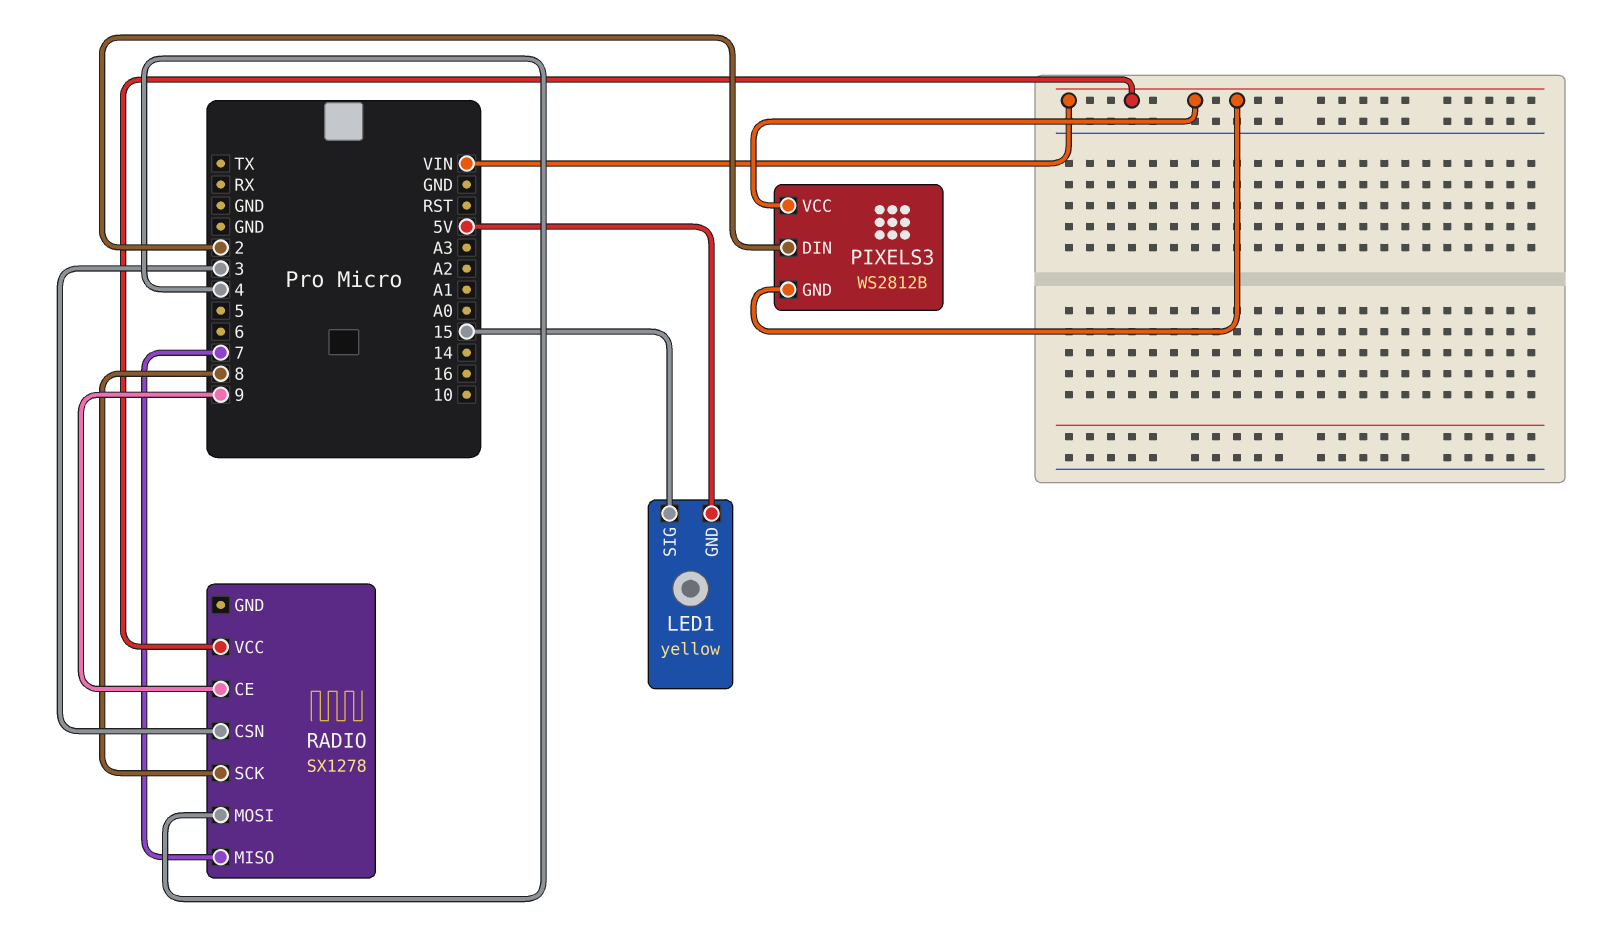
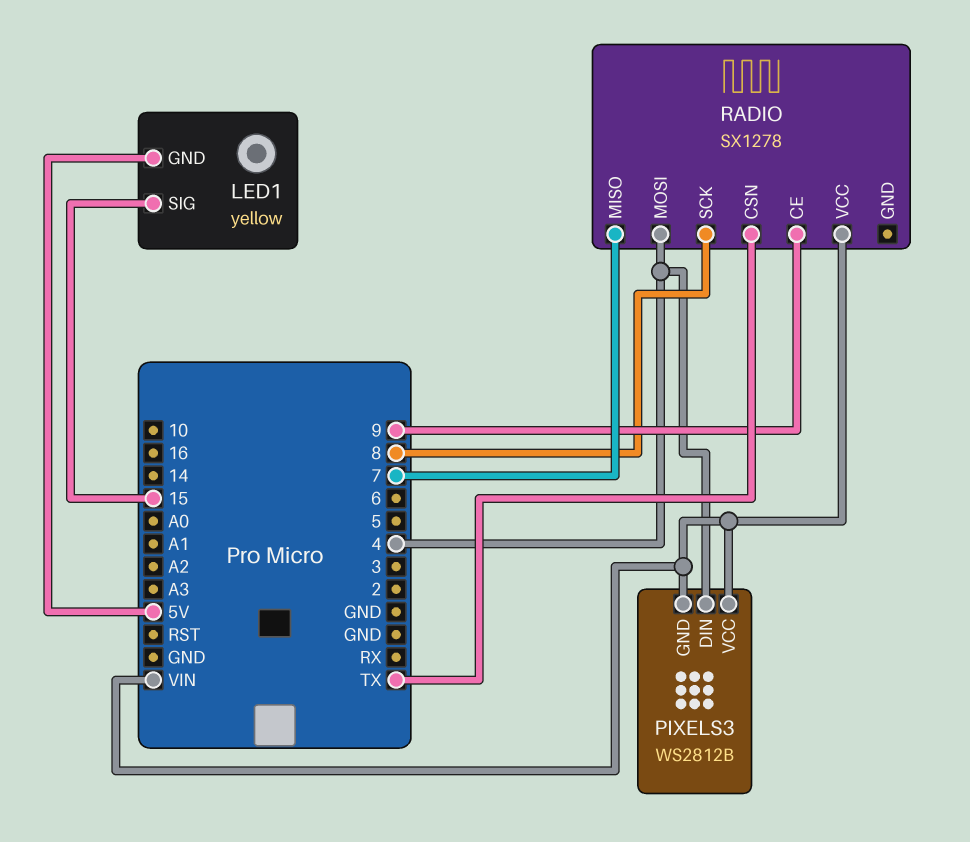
PIXELS3 pin DIN: 2 -> 4
RADIO pin CSN: 3 -> TX

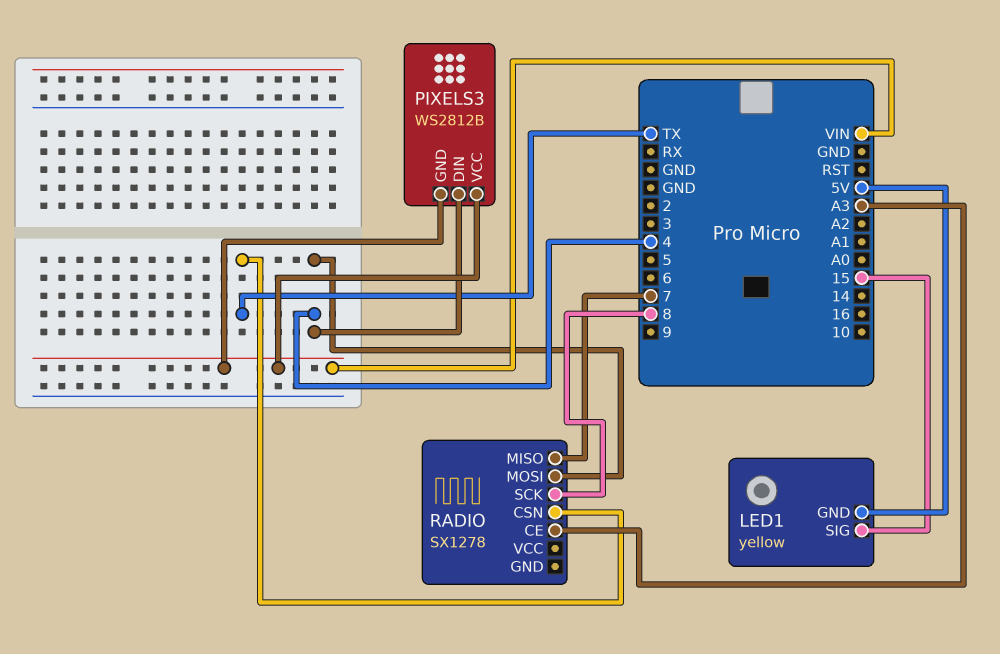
RADIO pin CE: 9 -> A3
RADIO pin VCC: VIN -> none

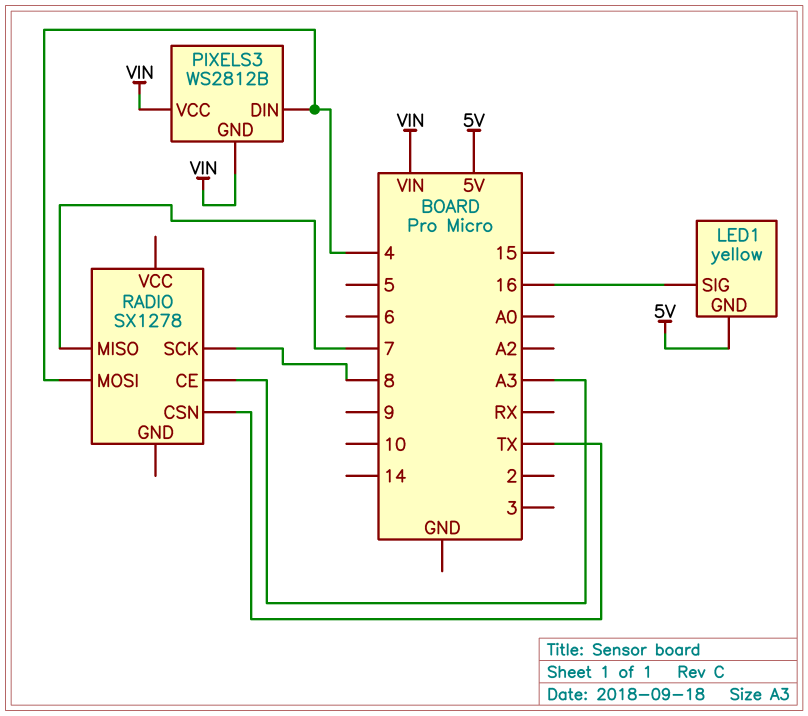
LED1 pin SIG: 15 -> 16

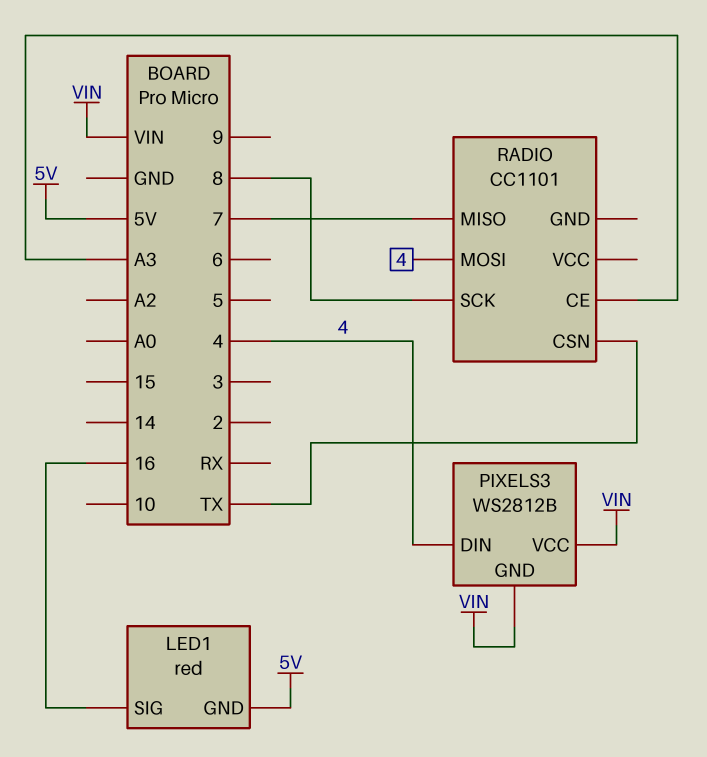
LED1: yellow -> red
RADIO: SX1278 -> CC1101

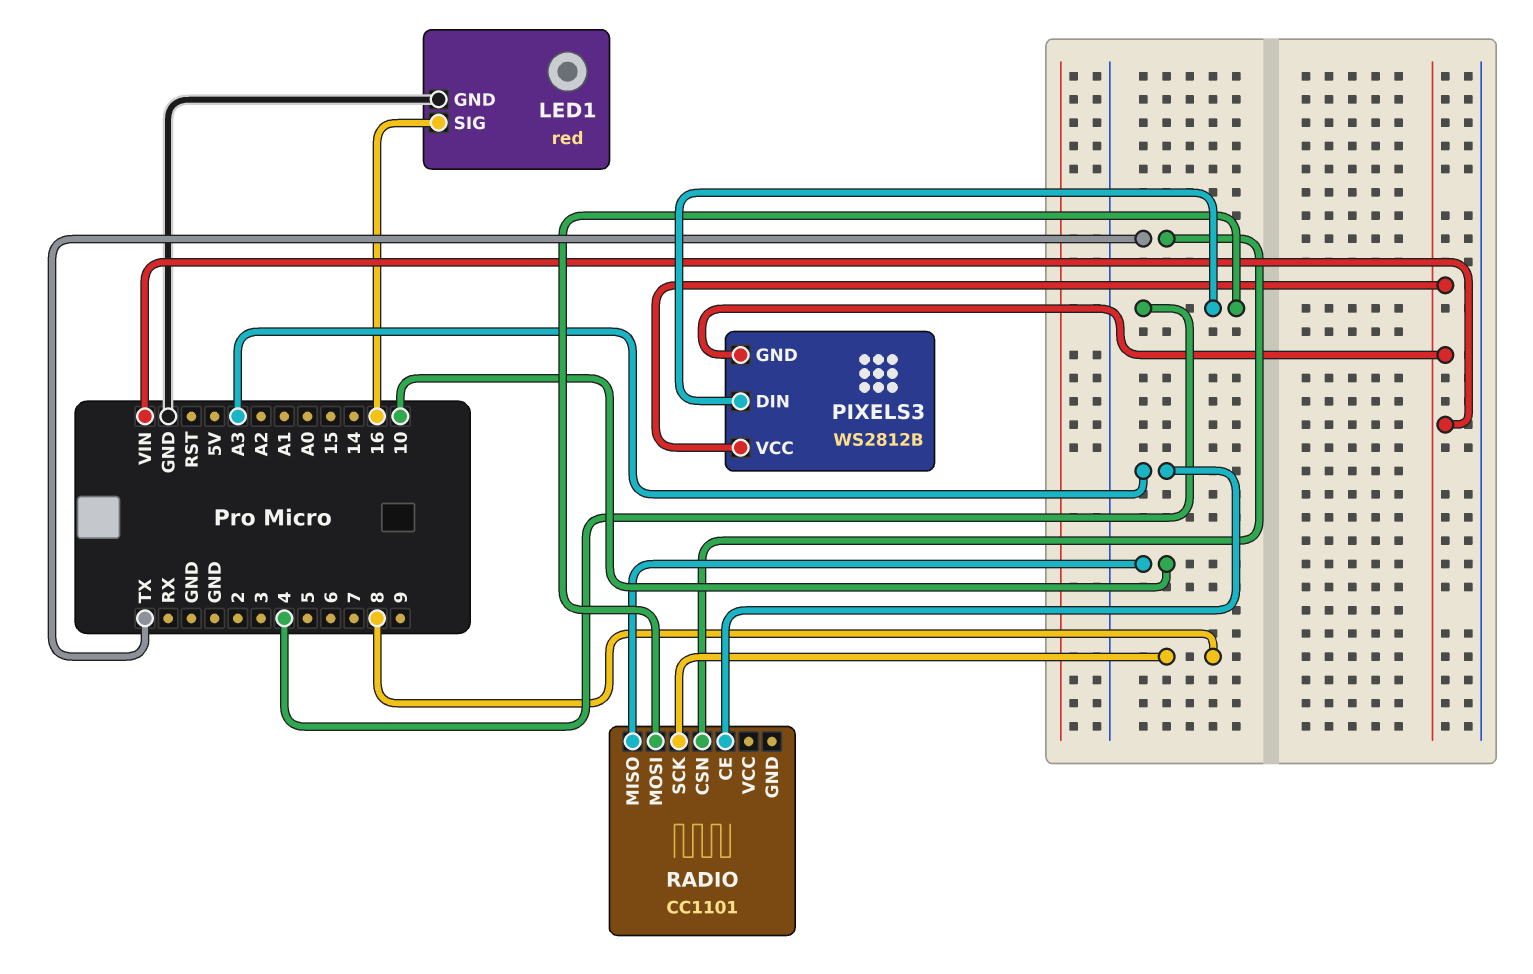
LED1 pin GND: 5V -> GND
RADIO pin MISO: 7 -> 10

